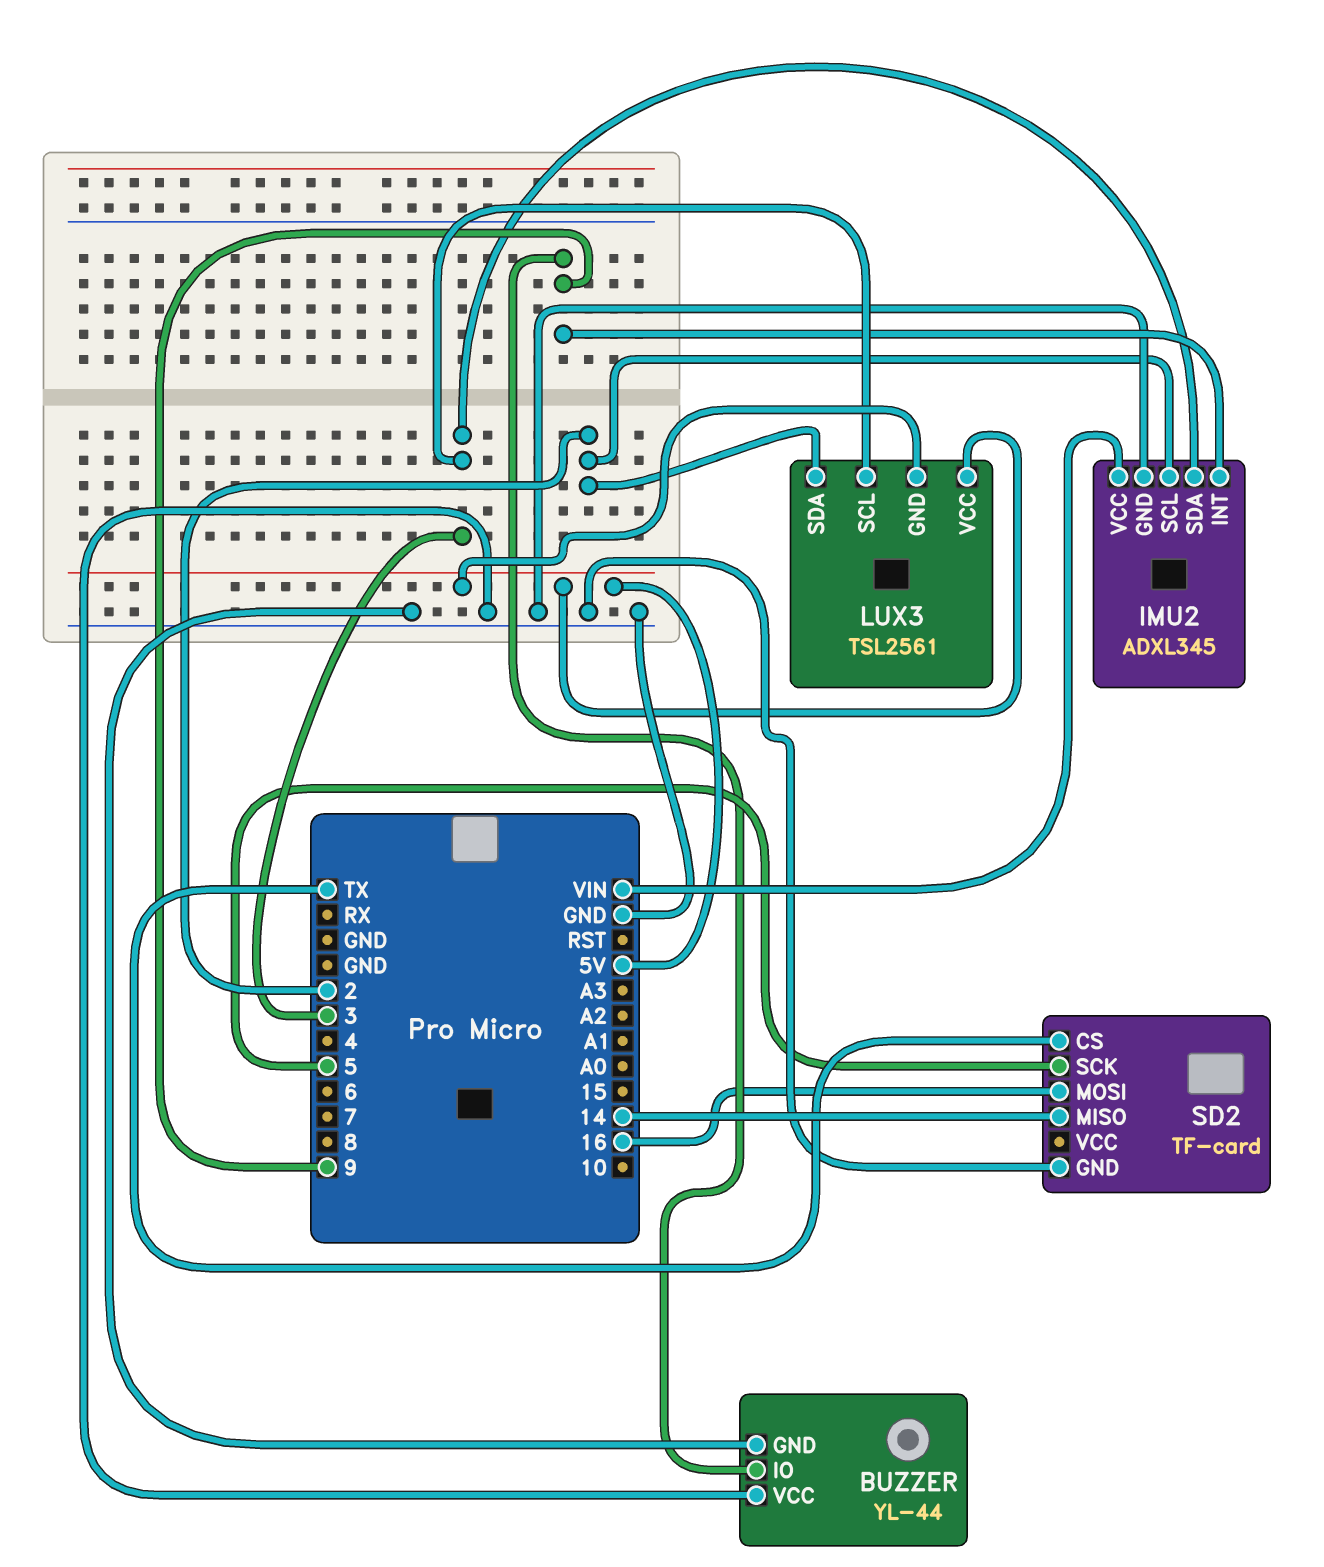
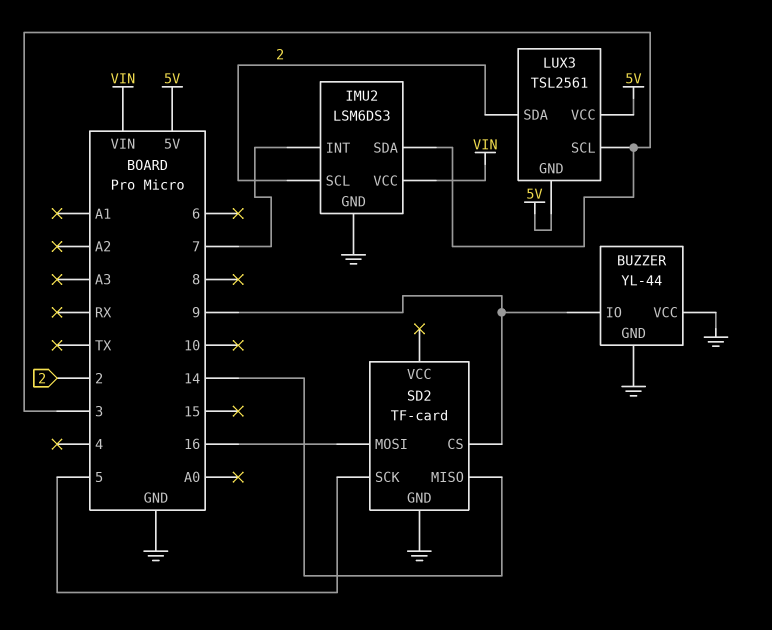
IMU2: ADXL345 -> LSM6DS3
IMU2 pin INT: 9 -> 7
SD2 pin CS: TX -> 9

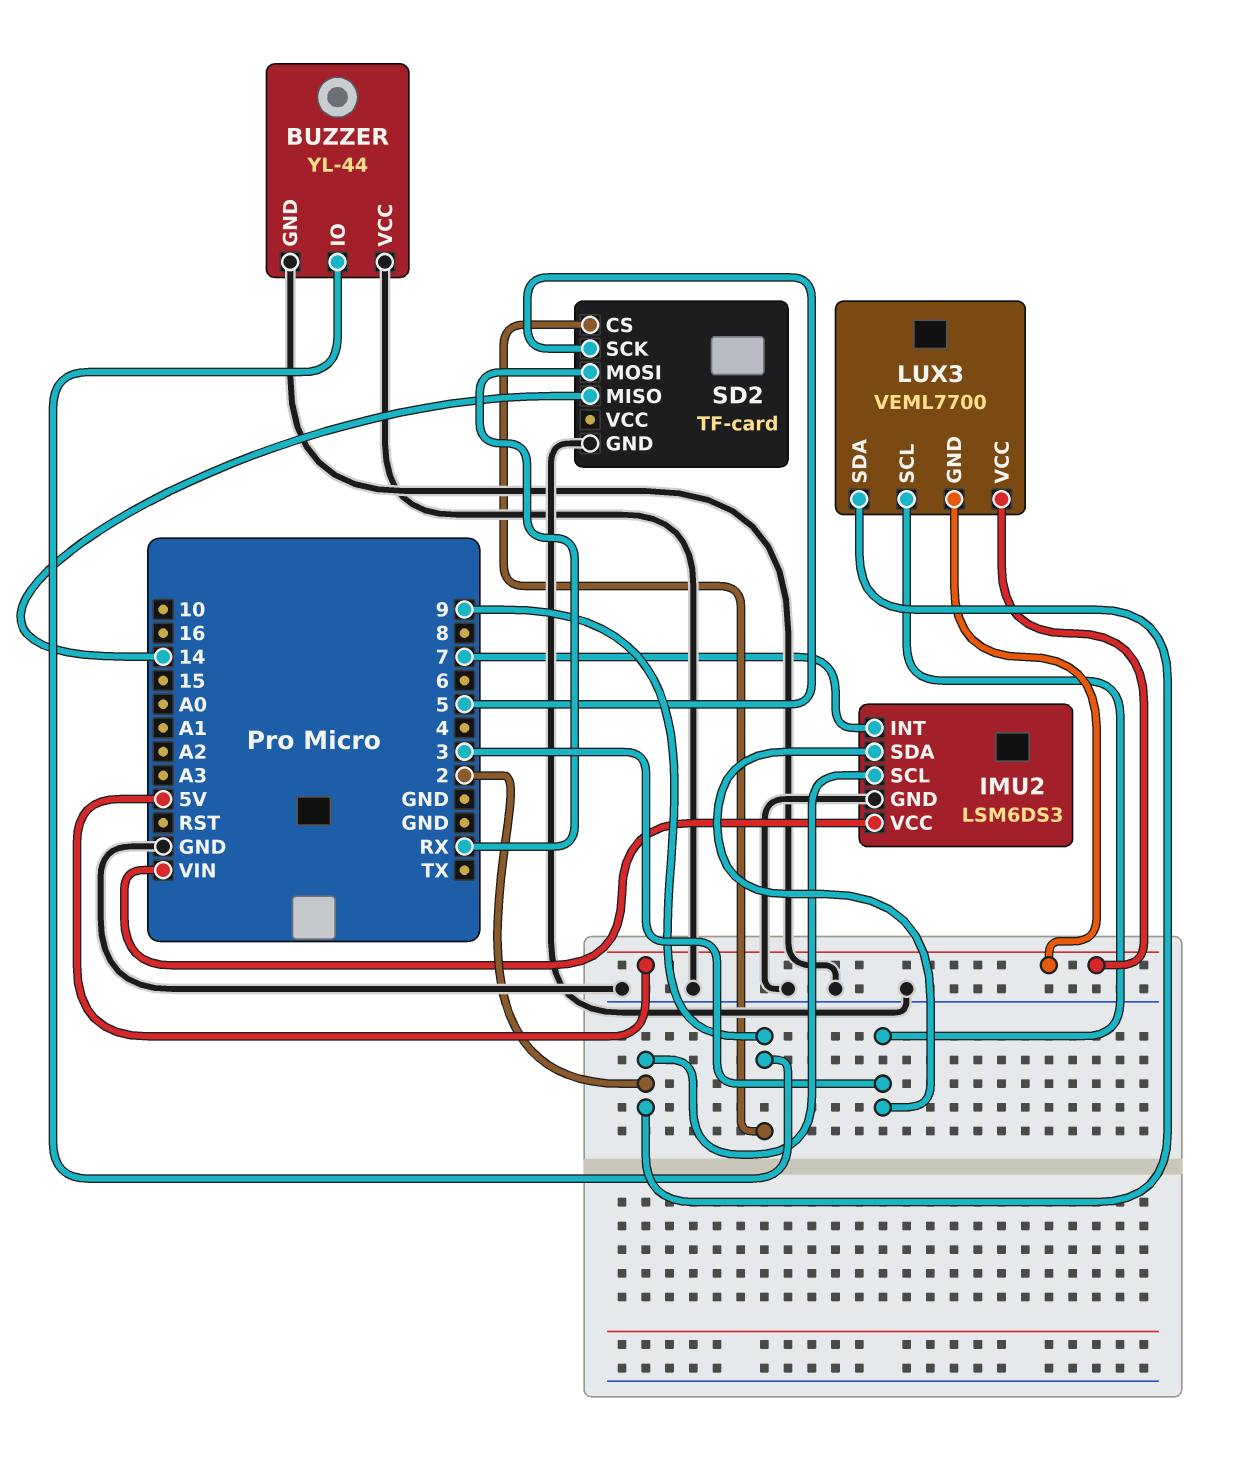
LUX3: TSL2561 -> VEML7700
SD2 pin MOSI: 16 -> RX

